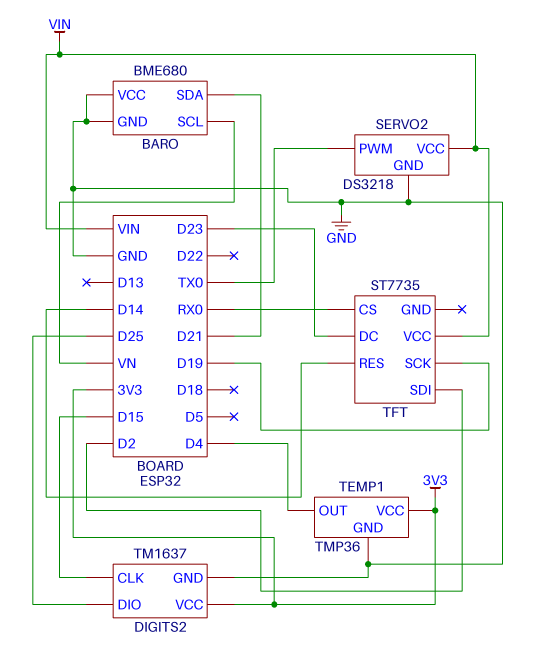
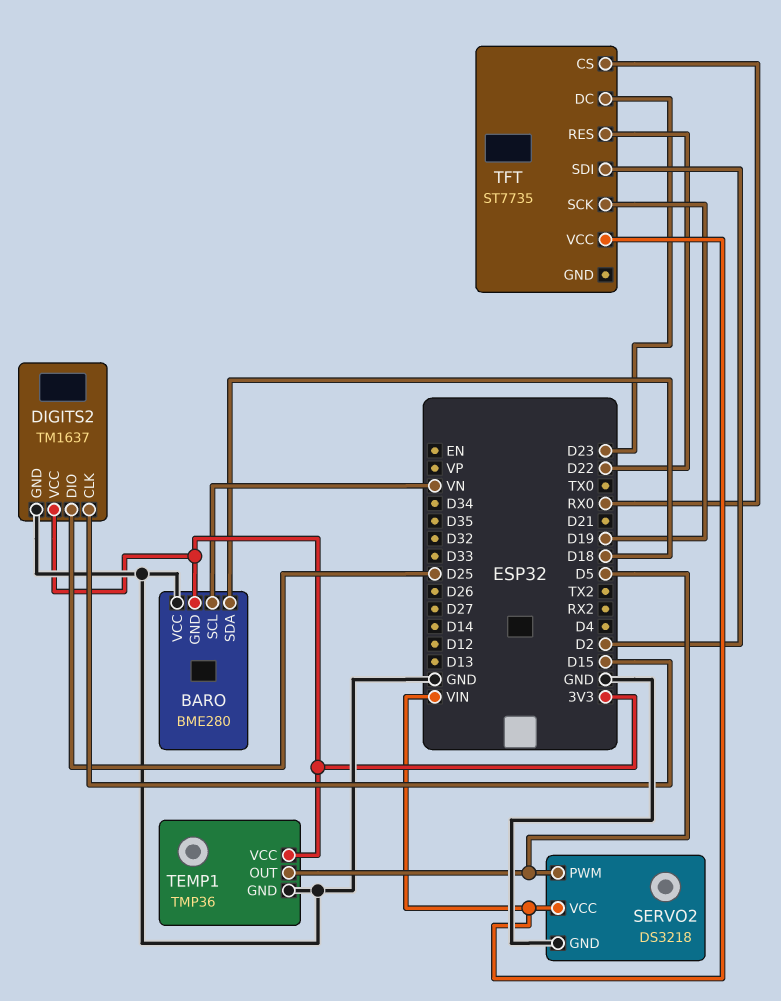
BARO: BME680 -> BME280
BARO pin GND: GND -> 3V3
BARO pin SDA: D21 -> D18
SERVO2 pin PWM: TX0 -> D5
TEMP1 pin OUT: D4 -> D5
TFT pin RES: D14 -> D22

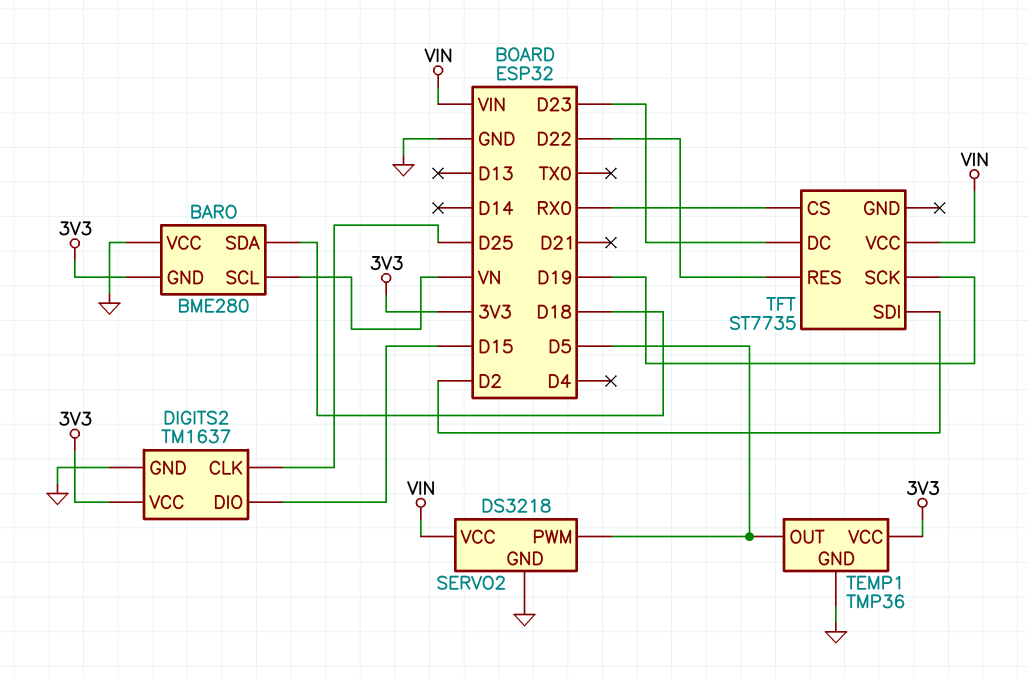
DIGITS2 pin CLK: D15 -> D25
DIGITS2 pin DIO: D25 -> D15

